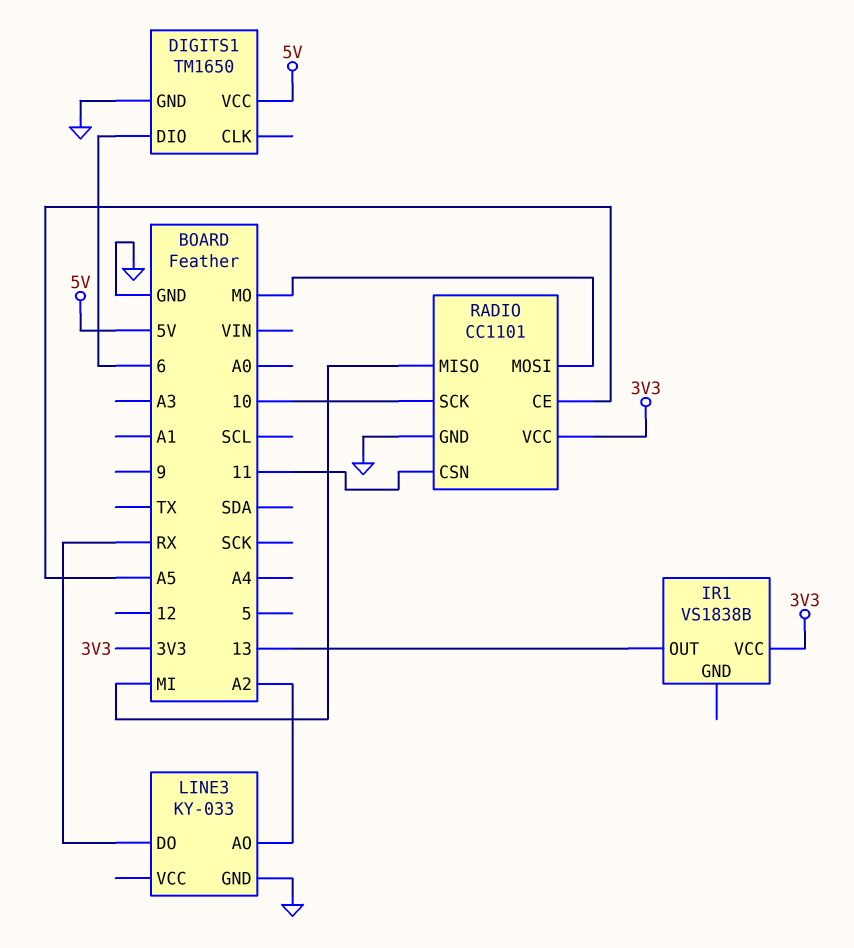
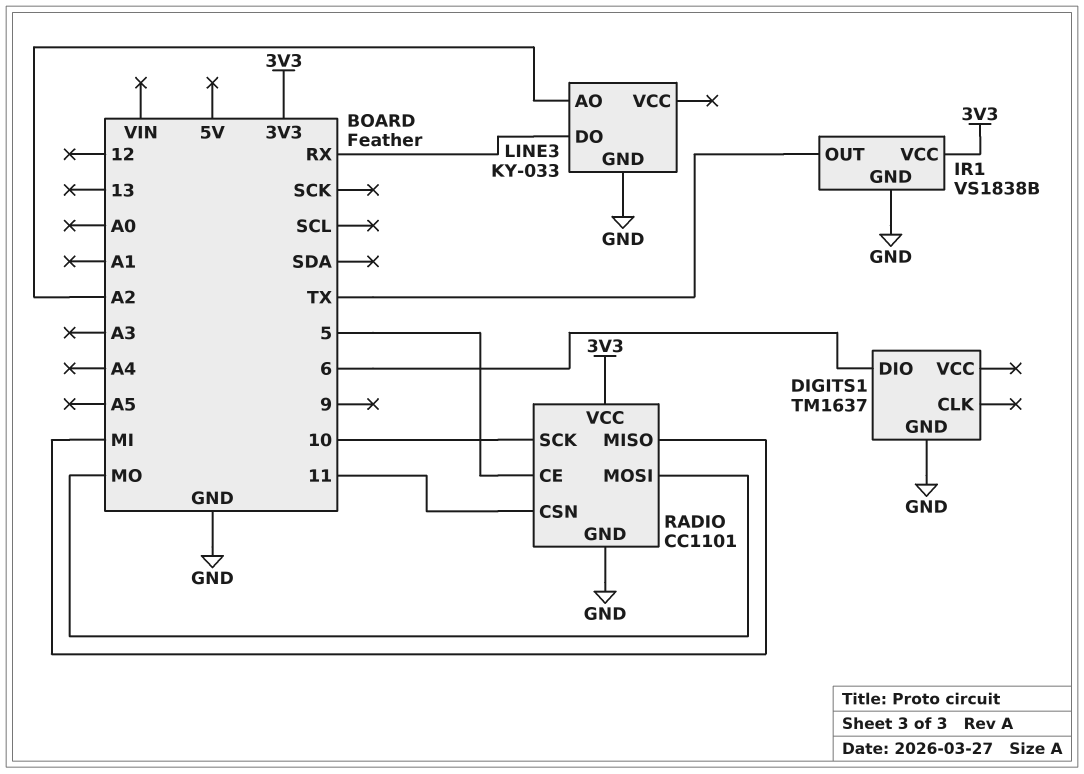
DIGITS1: TM1650 -> TM1637
DIGITS1 pin VCC: 5V -> none
IR1 pin GND: none -> GND
IR1 pin OUT: 13 -> TX
RADIO pin CE: A5 -> 5

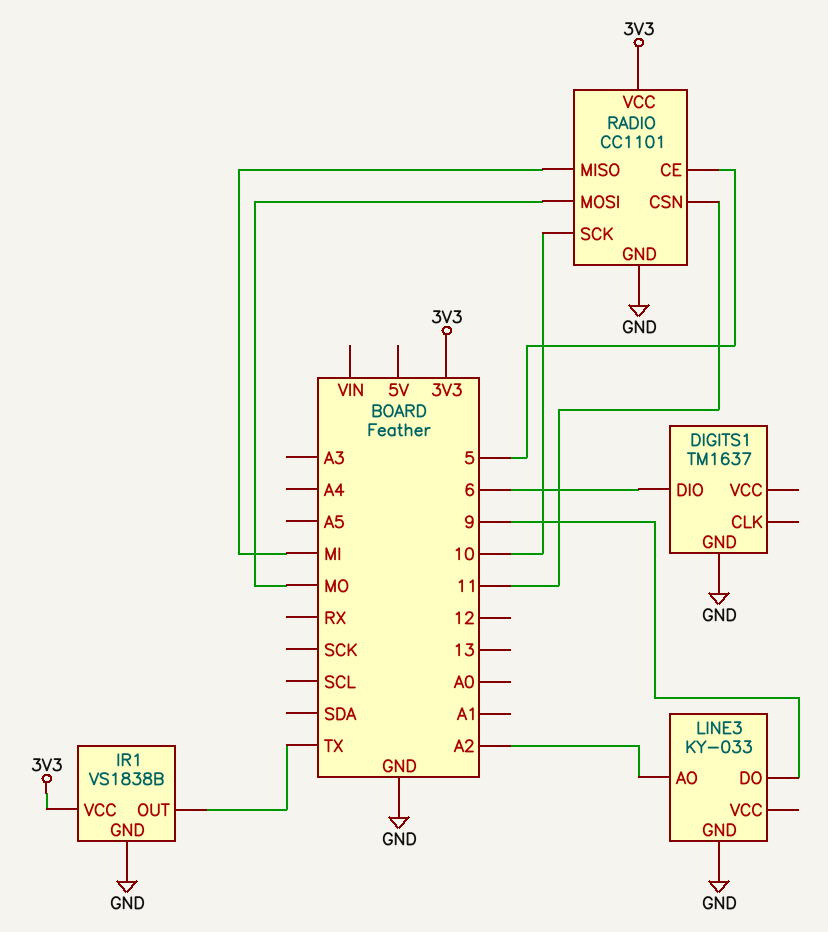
LINE3 pin DO: RX -> 9

